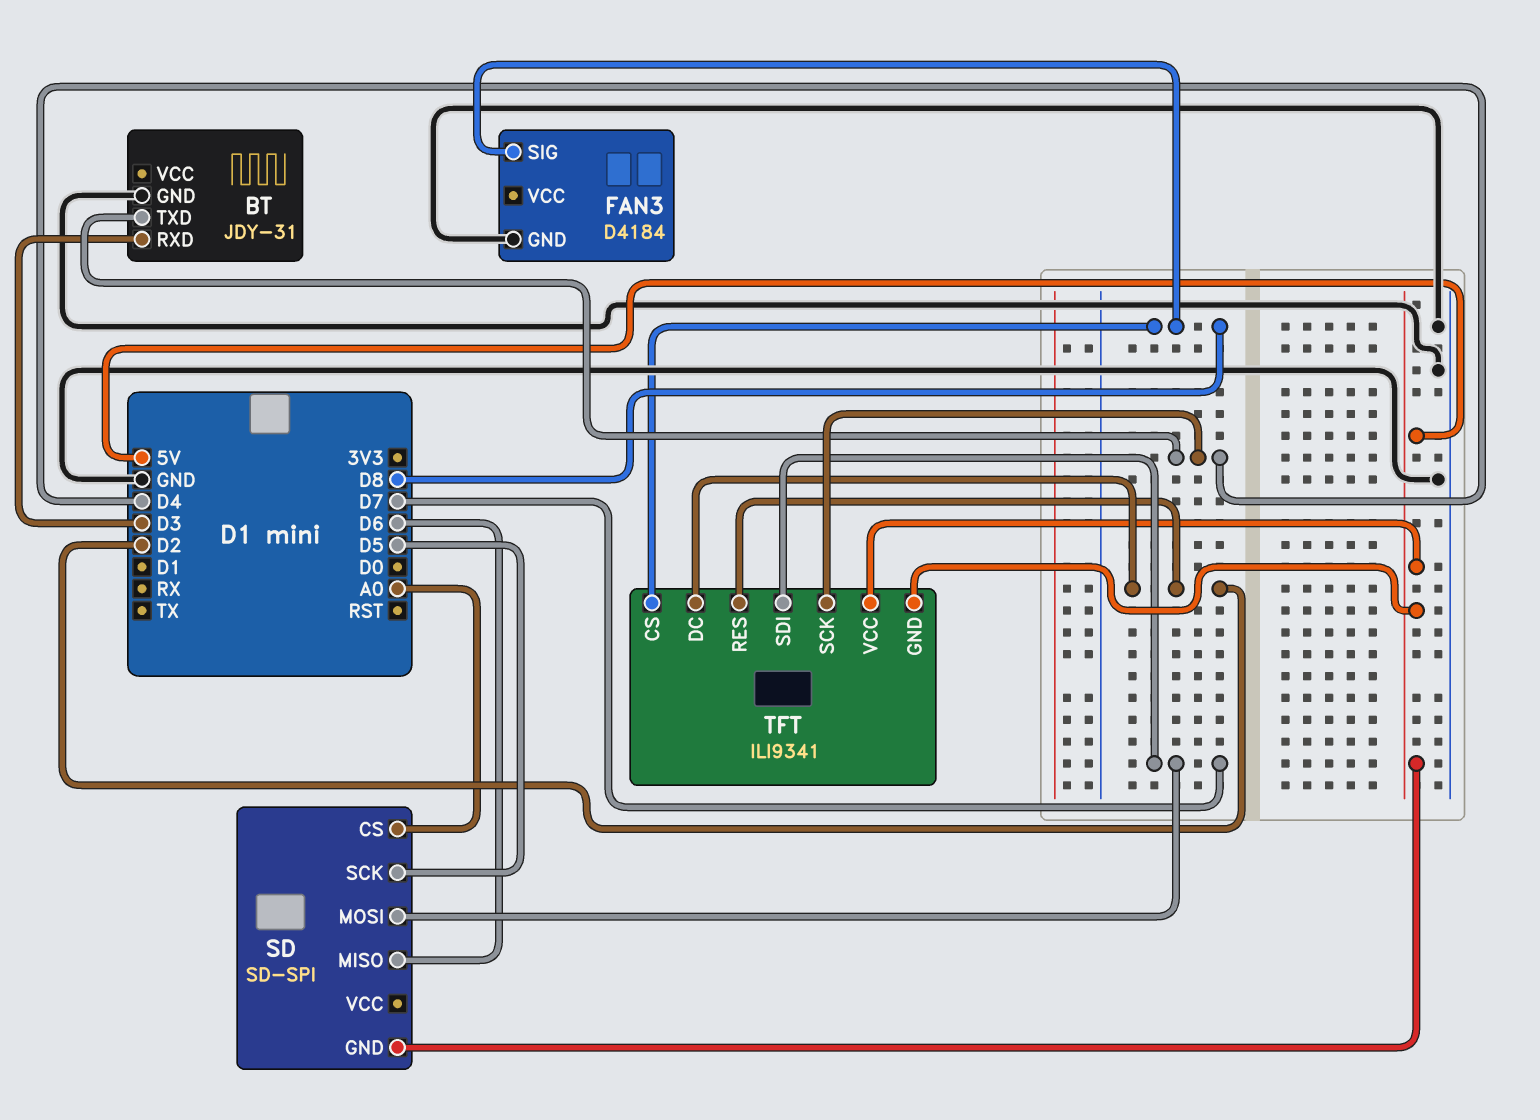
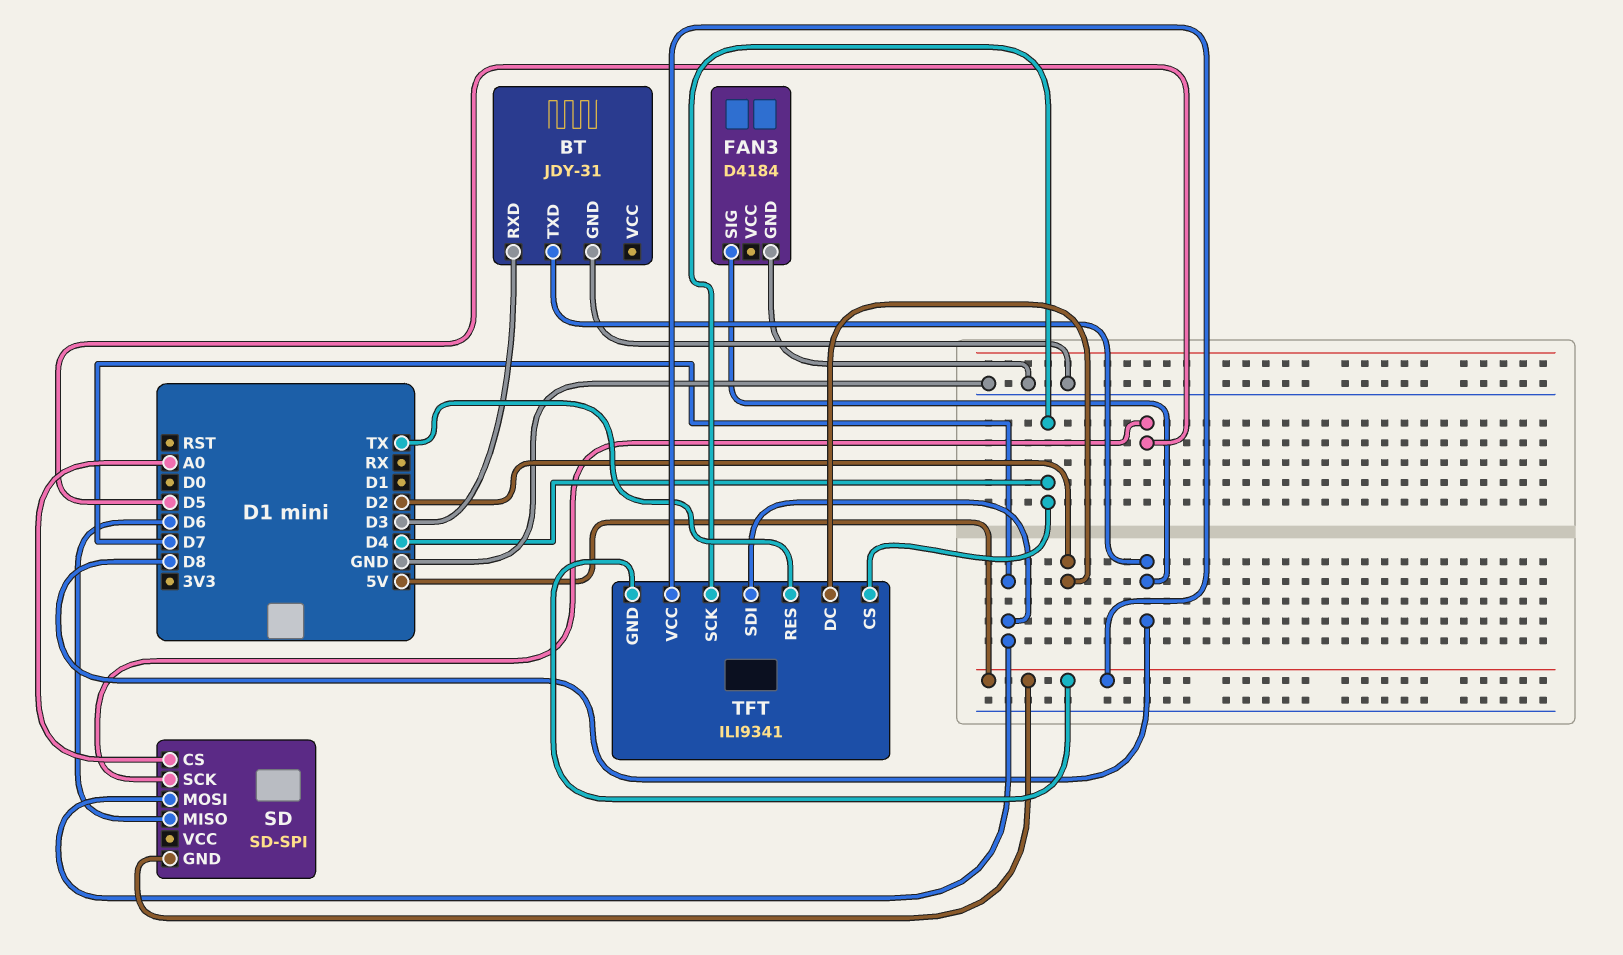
BT pin TXD: D4 -> D8
TFT pin CS: D8 -> D4
TFT pin RES: D2 -> TX

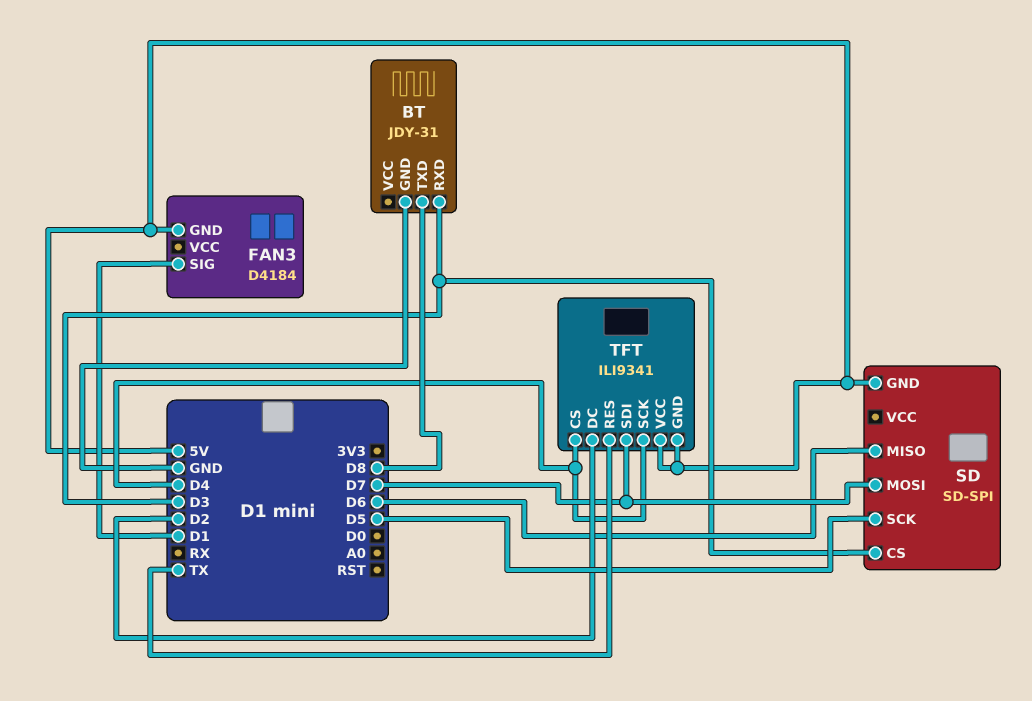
FAN3 pin GND: GND -> 5V
FAN3 pin SIG: D8 -> D1
SD pin CS: A0 -> D3

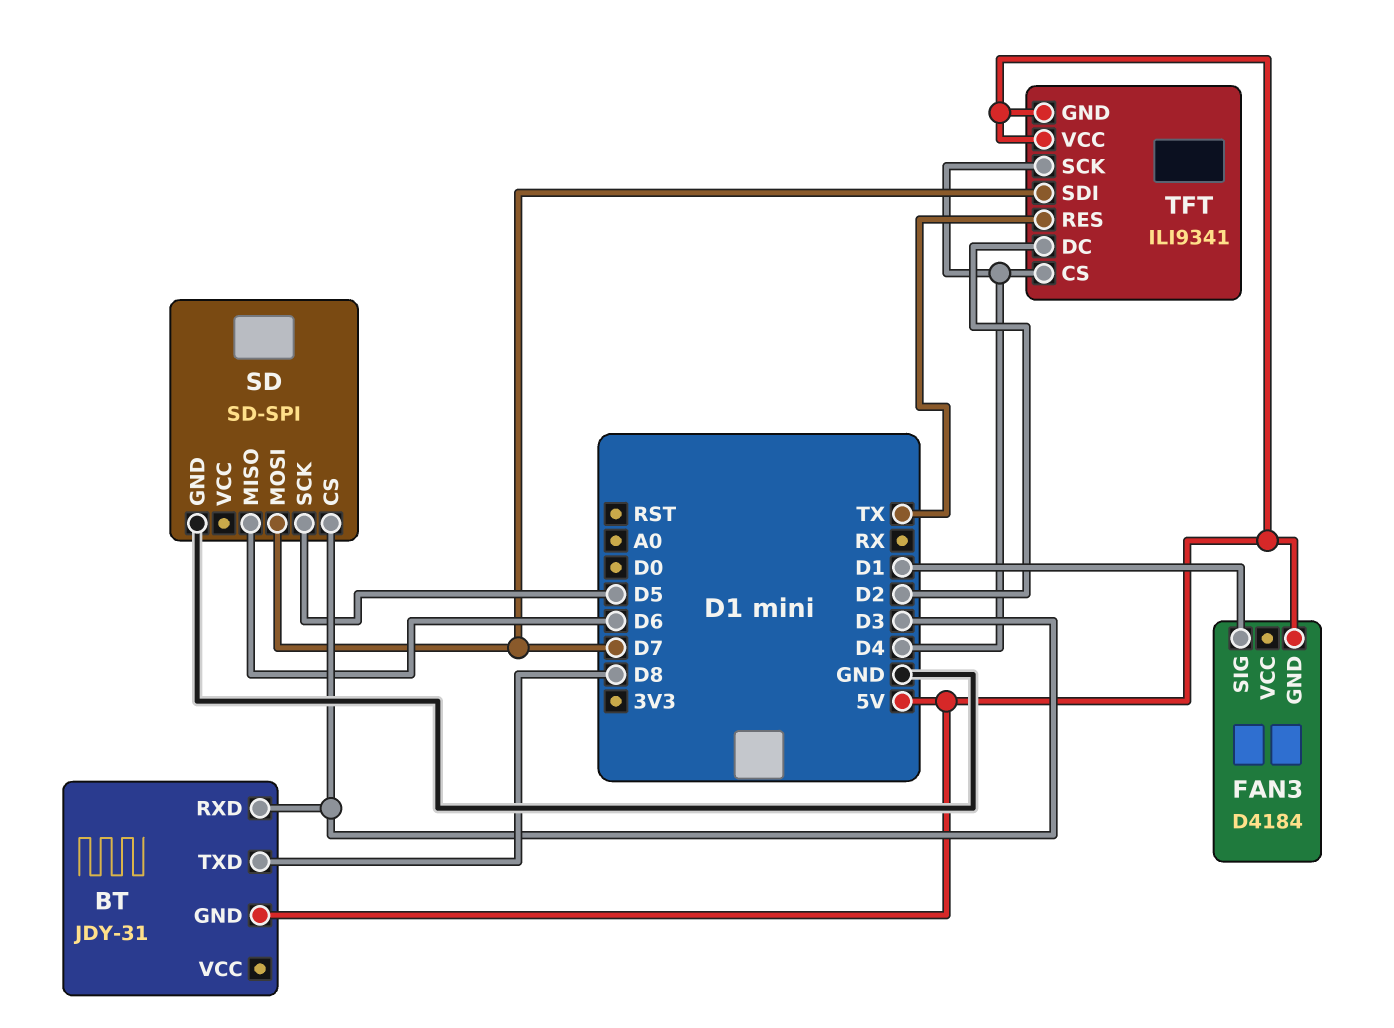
BT pin GND: GND -> 5V
SD pin GND: 5V -> GND

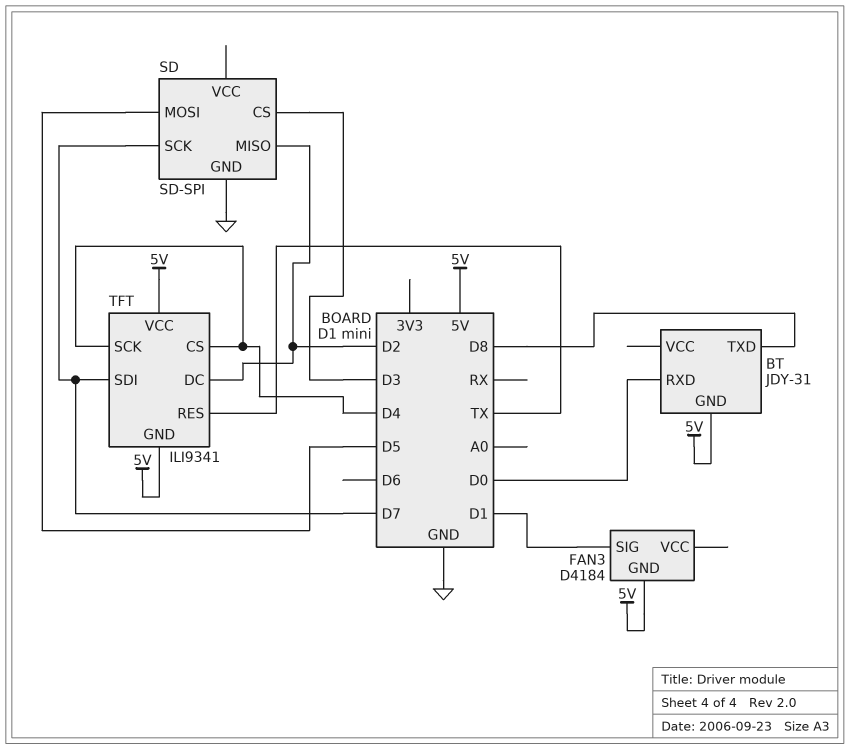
BT pin RXD: D3 -> D0
SD pin MISO: D6 -> D2
SD pin MOSI: D7 -> D5
SD pin SCK: D5 -> D7

